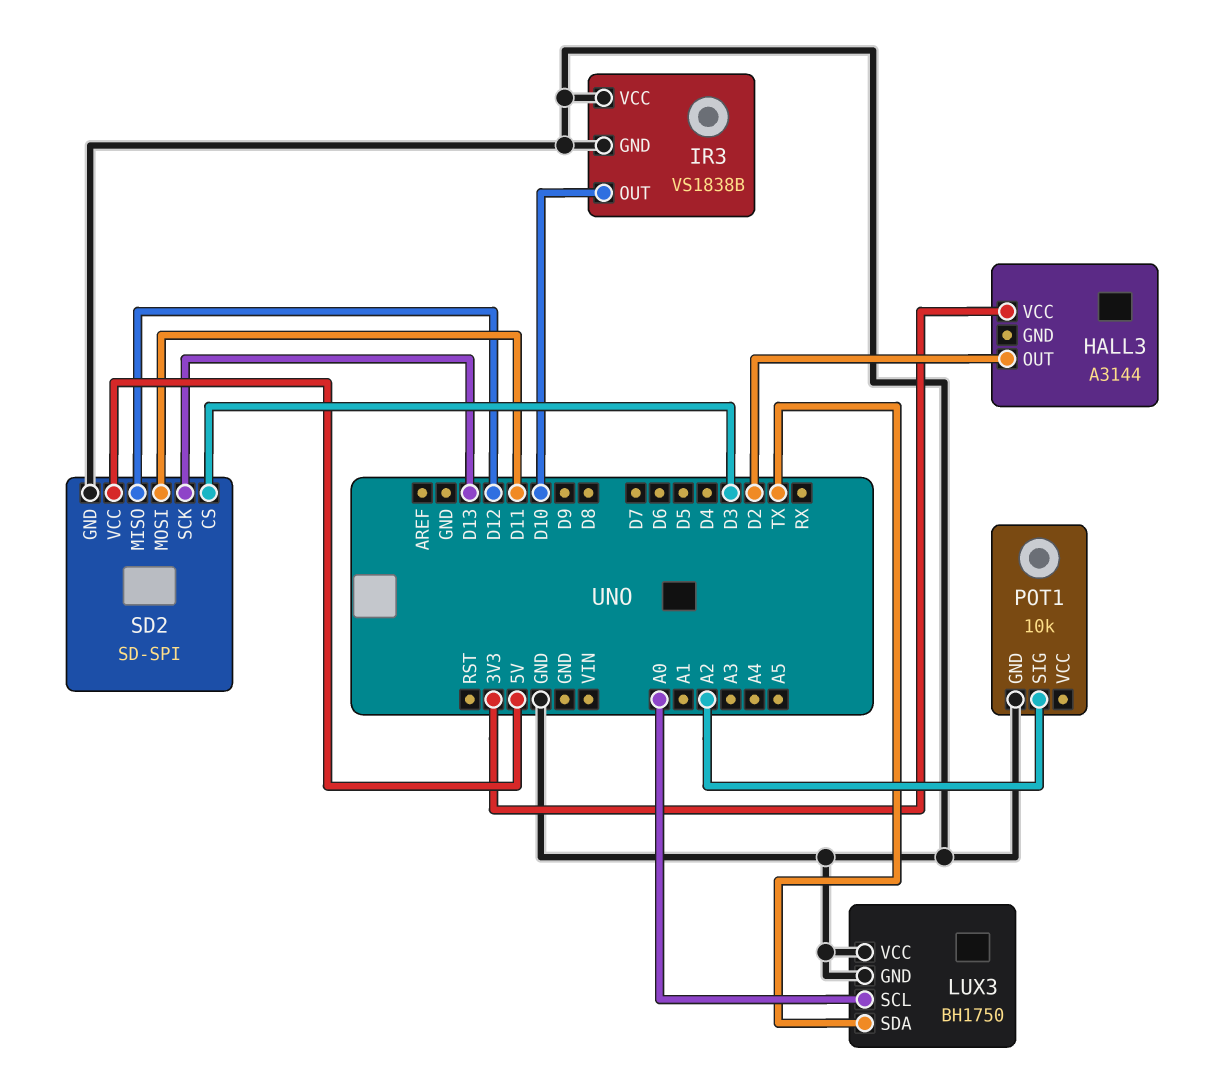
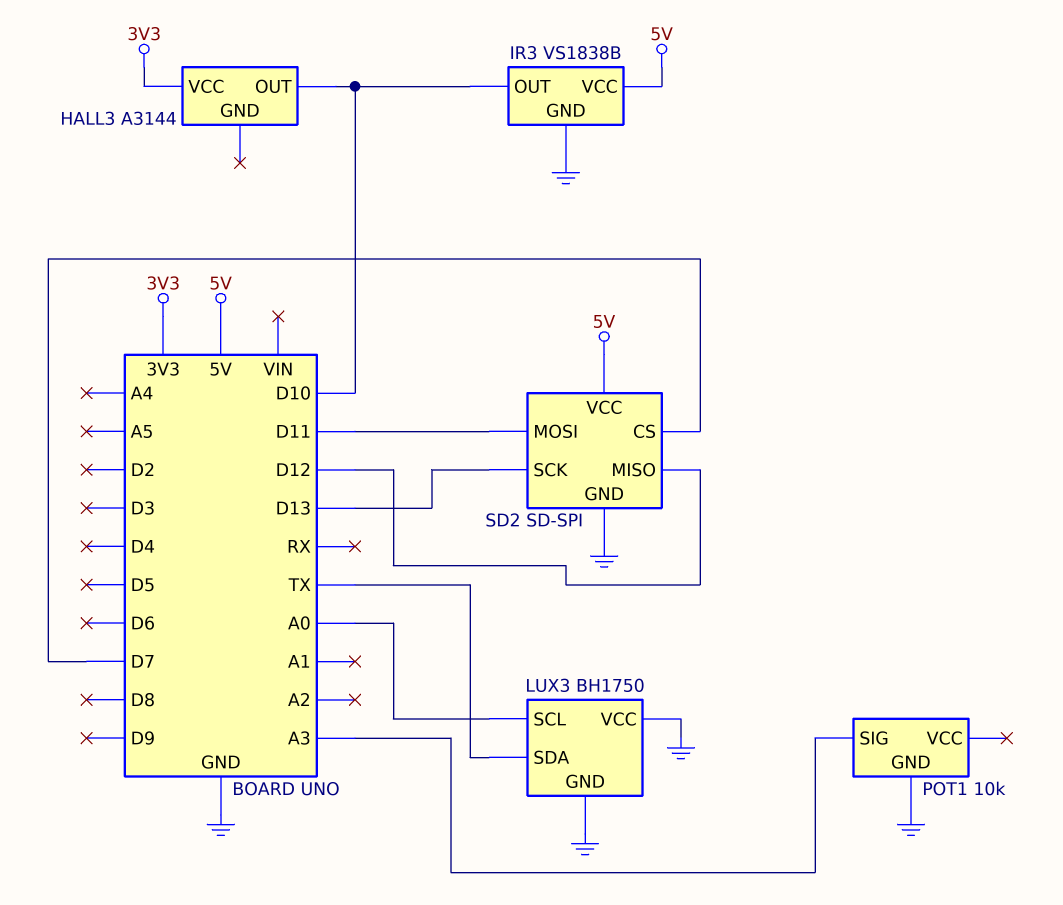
HALL3 pin OUT: D2 -> D10
IR3 pin VCC: GND -> 5V
POT1 pin SIG: A2 -> A3
SD2 pin CS: D3 -> D7

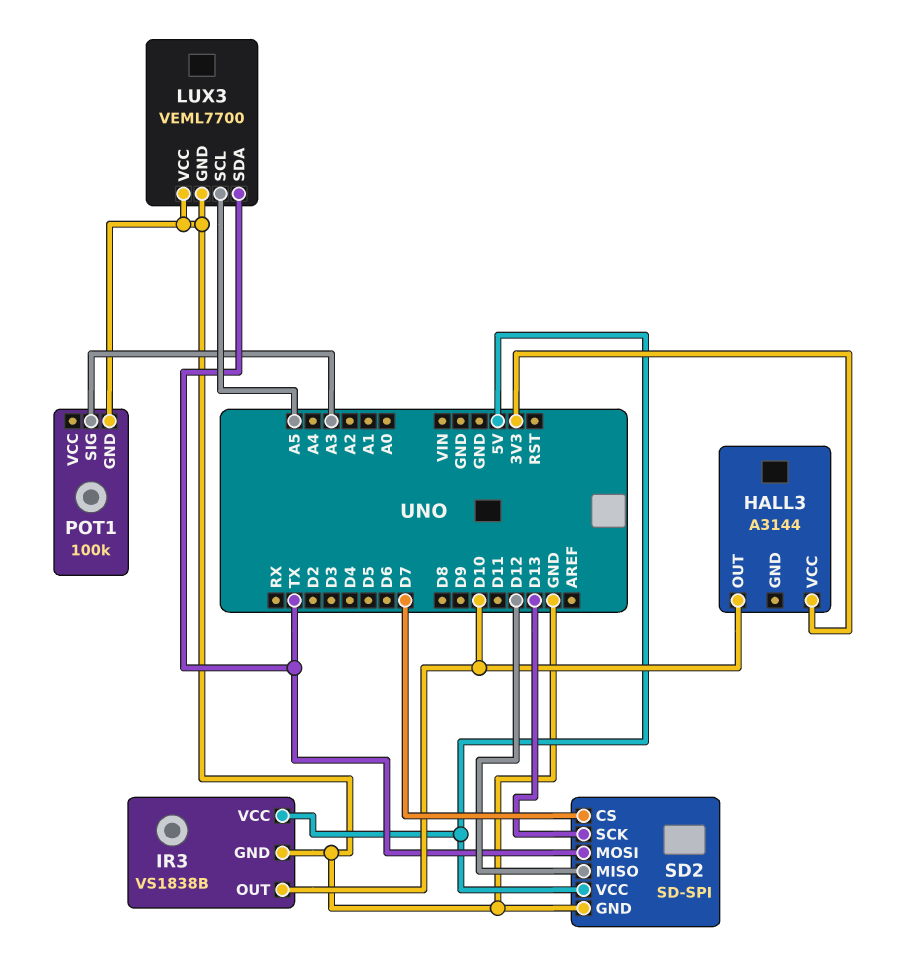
LUX3: BH1750 -> VEML7700
LUX3 pin SCL: A0 -> A5
POT1: 10k -> 100k
SD2 pin MOSI: D11 -> TX

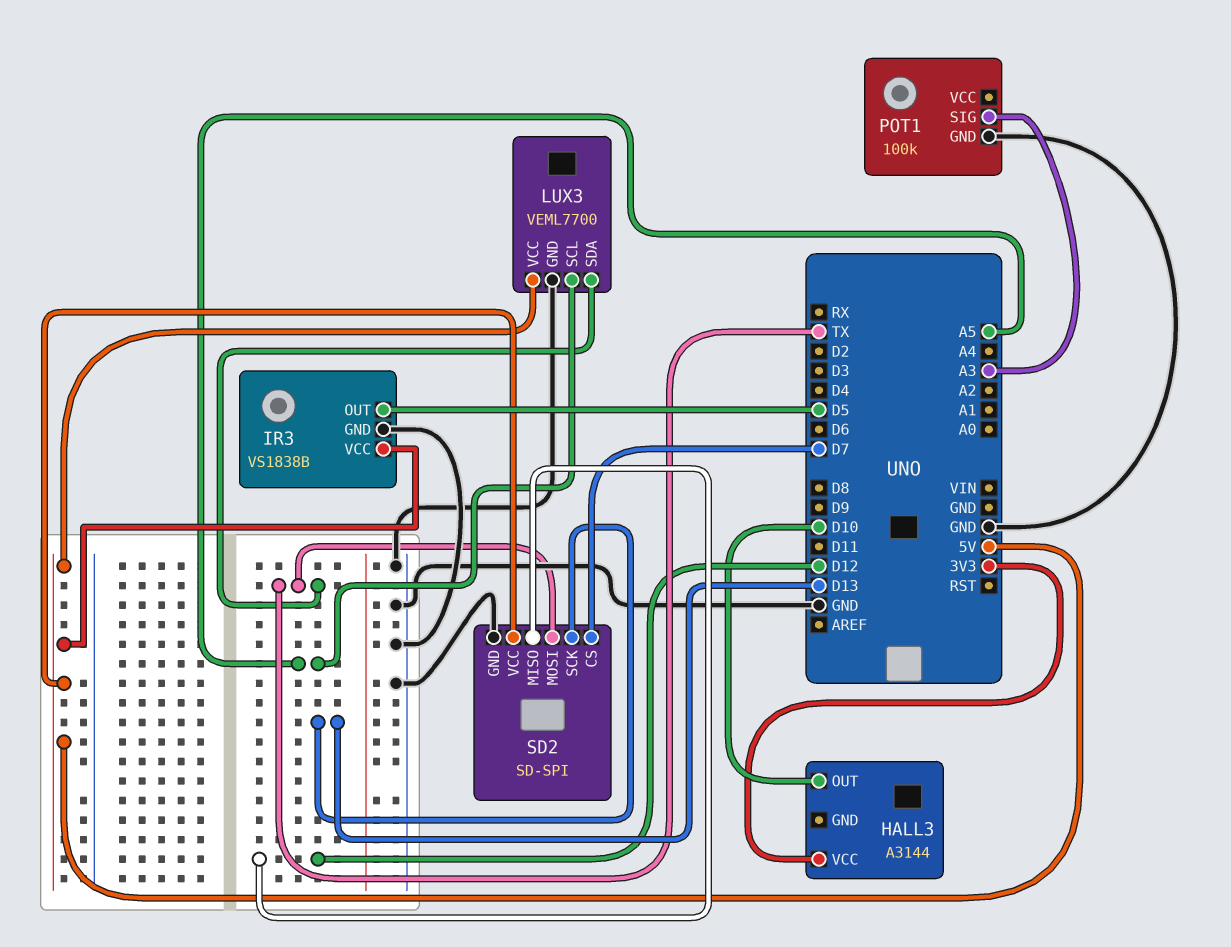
IR3 pin OUT: D10 -> D5
LUX3 pin VCC: GND -> 5V

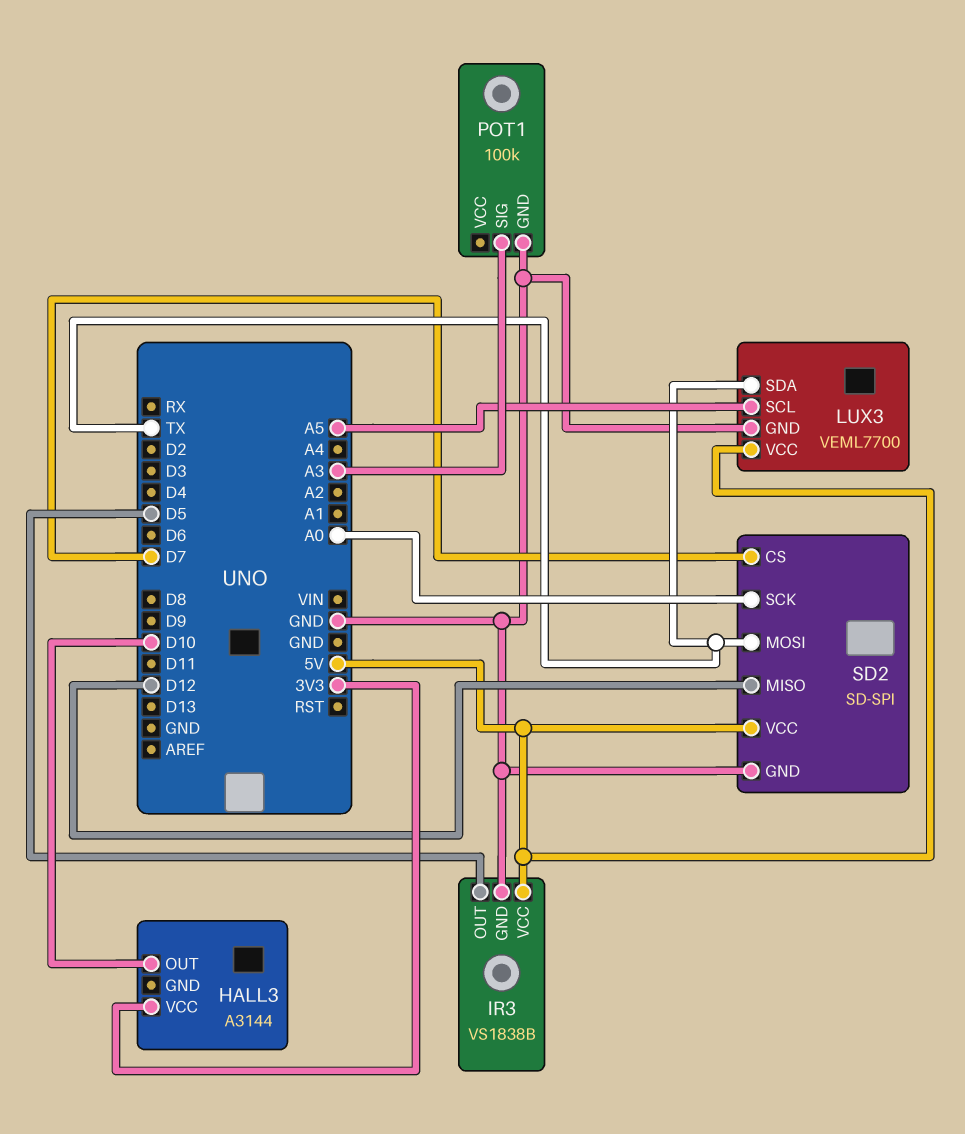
SD2 pin SCK: D13 -> A0

